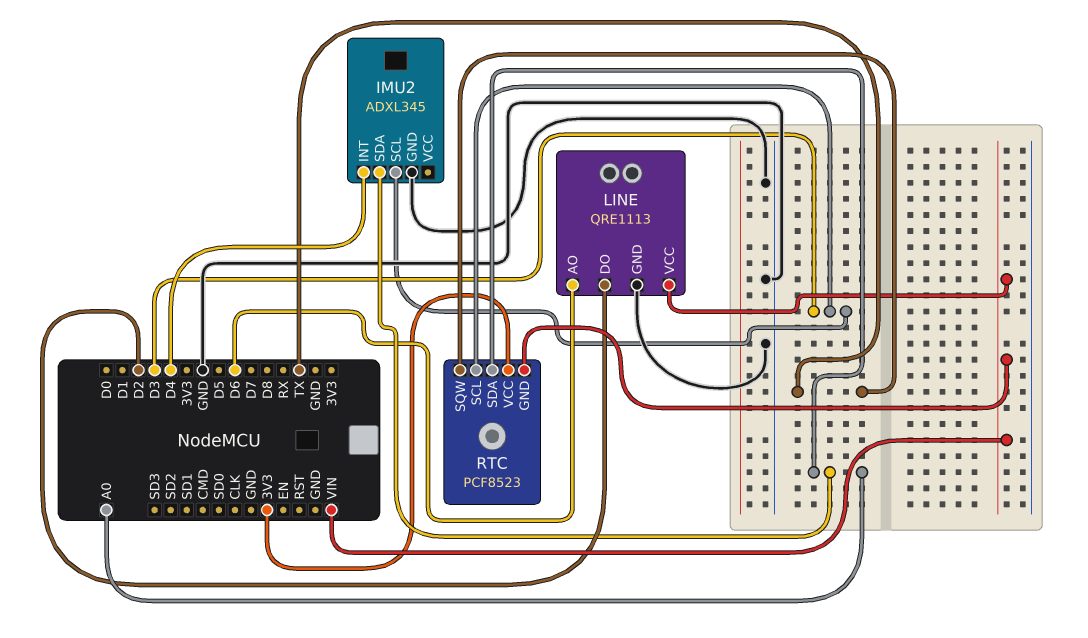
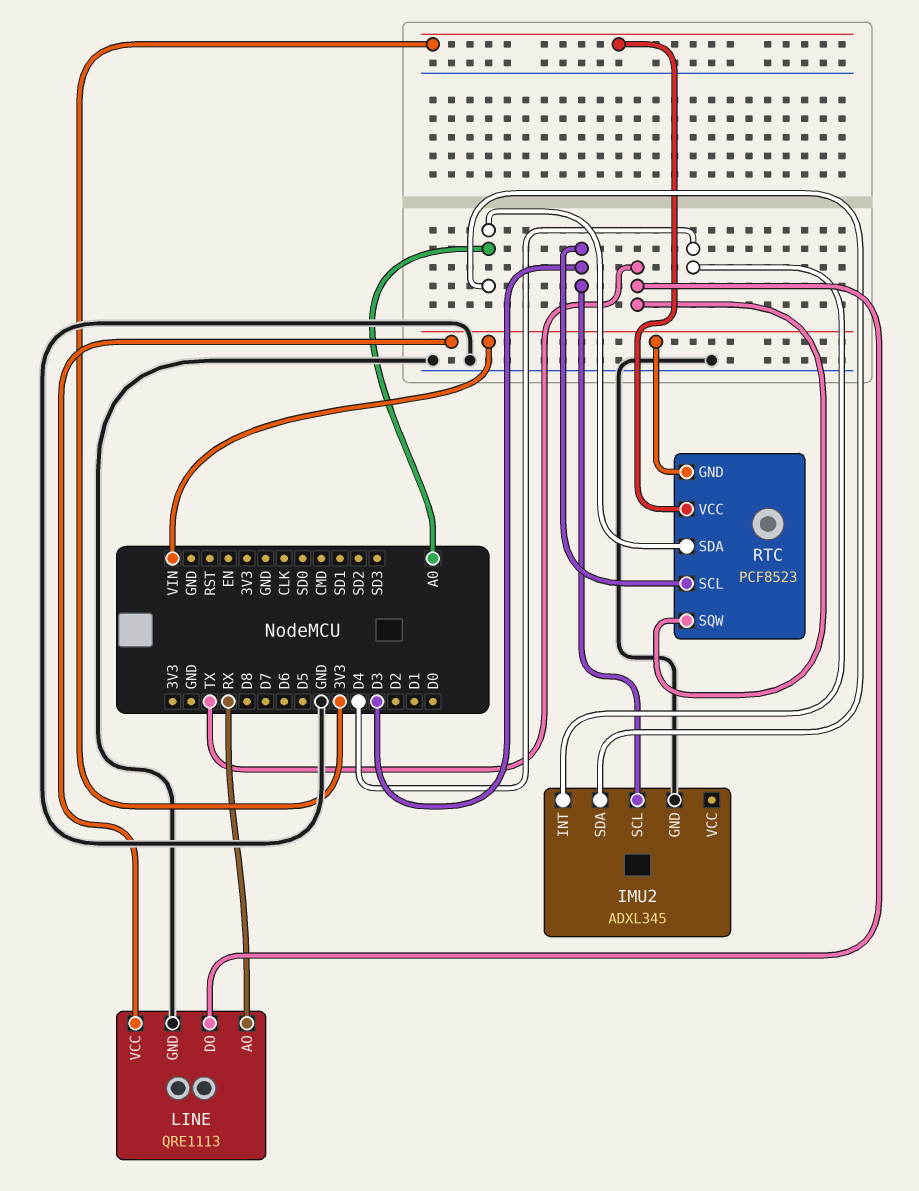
LINE pin AO: D6 -> RX
LINE pin DO: D2 -> TX

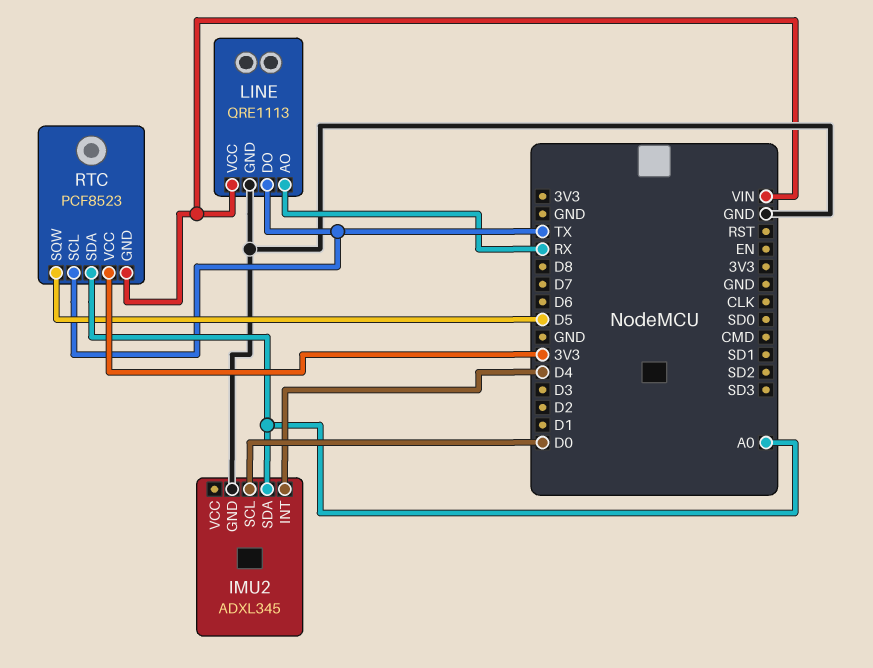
IMU2 pin SCL: D3 -> D0
RTC pin SCL: D3 -> TX
RTC pin SQW: TX -> D5

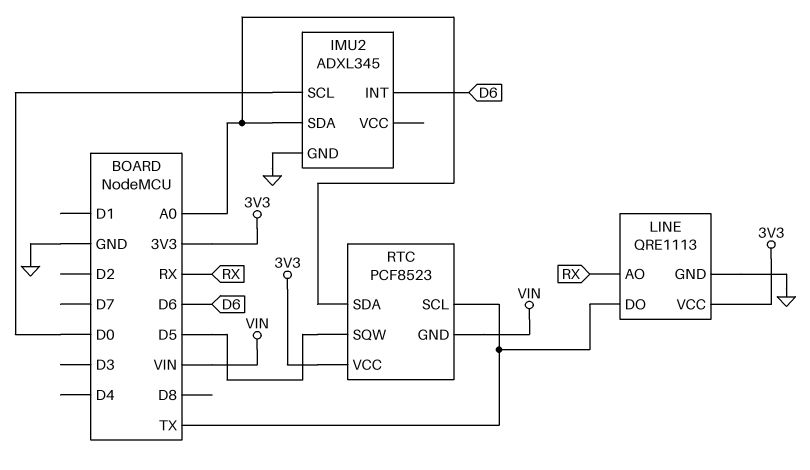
IMU2 pin INT: D4 -> D6
LINE pin VCC: VIN -> 3V3

